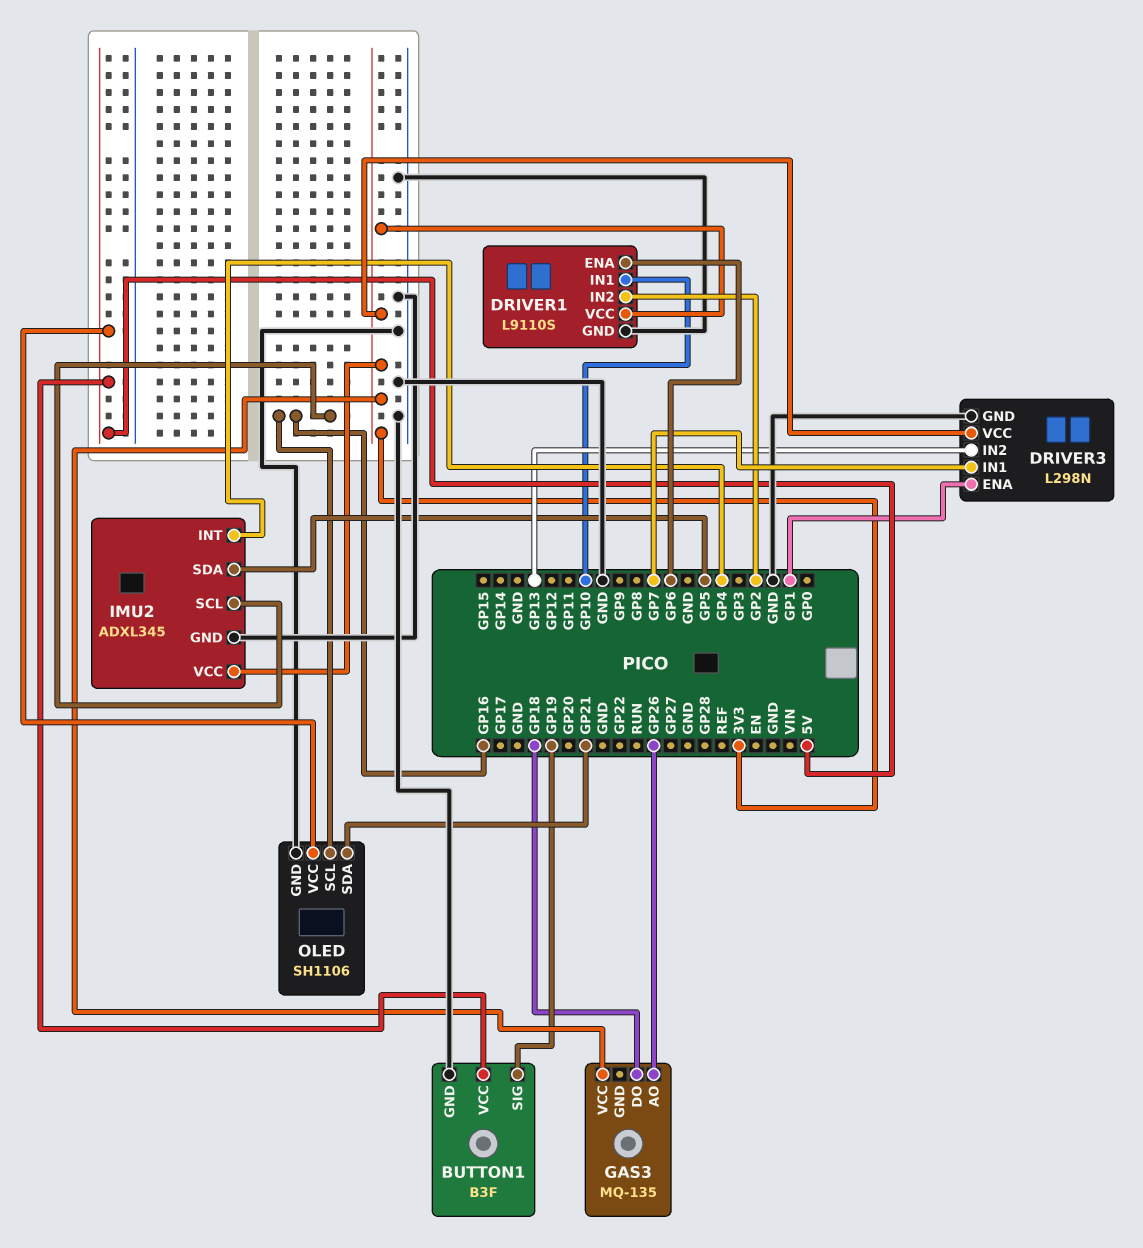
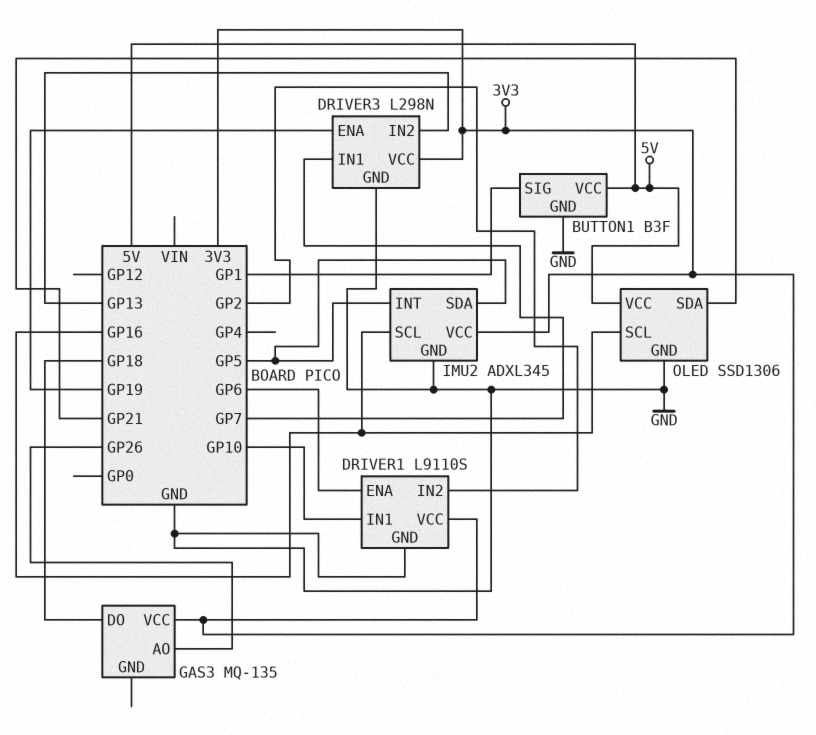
BUTTON1 pin SIG: GP19 -> GP1
DRIVER3 pin ENA: GP1 -> GP19
IMU2 pin INT: GP4 -> GP5
OLED: SH1106 -> SSD1306

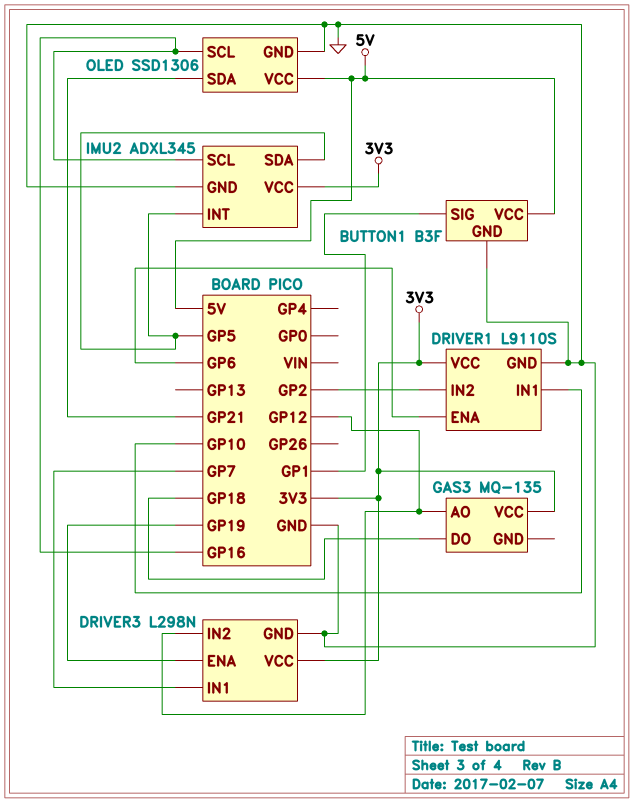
DRIVER3 pin IN2: GP13 -> GP12
GAS3 pin AO: GP26 -> GP12

